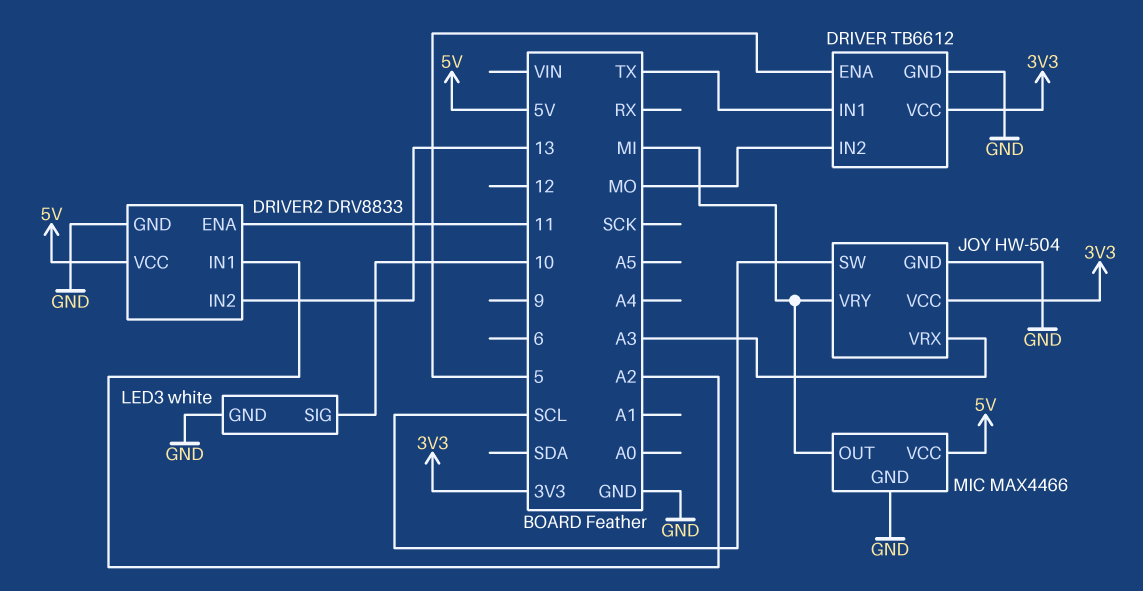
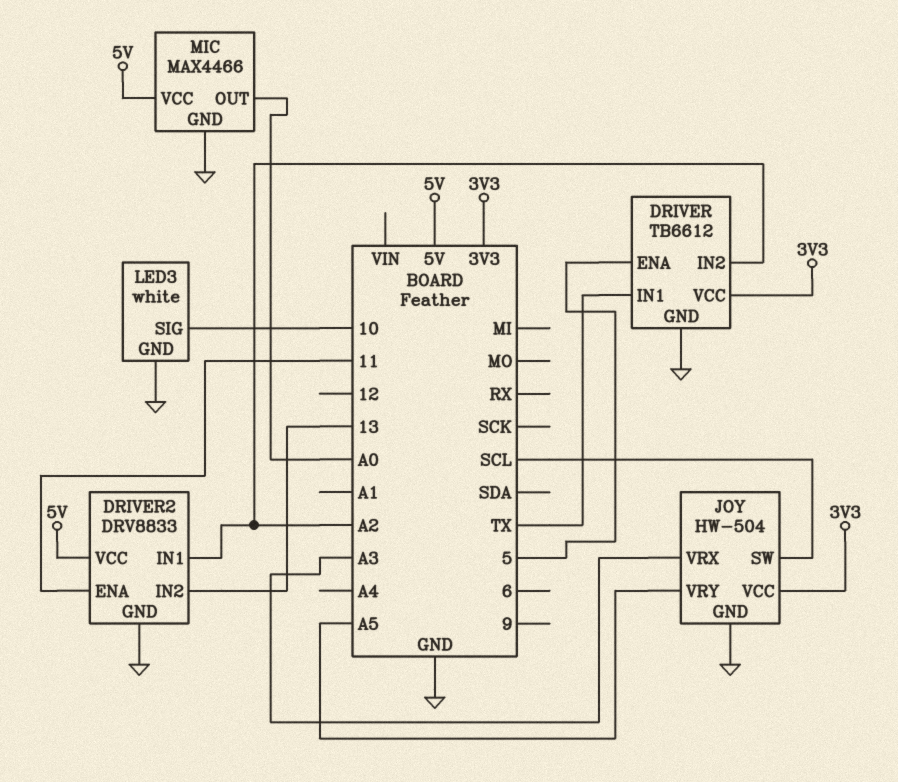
DRIVER pin IN2: MO -> A2
JOY pin VRY: MI -> A5
MIC pin OUT: MI -> A0

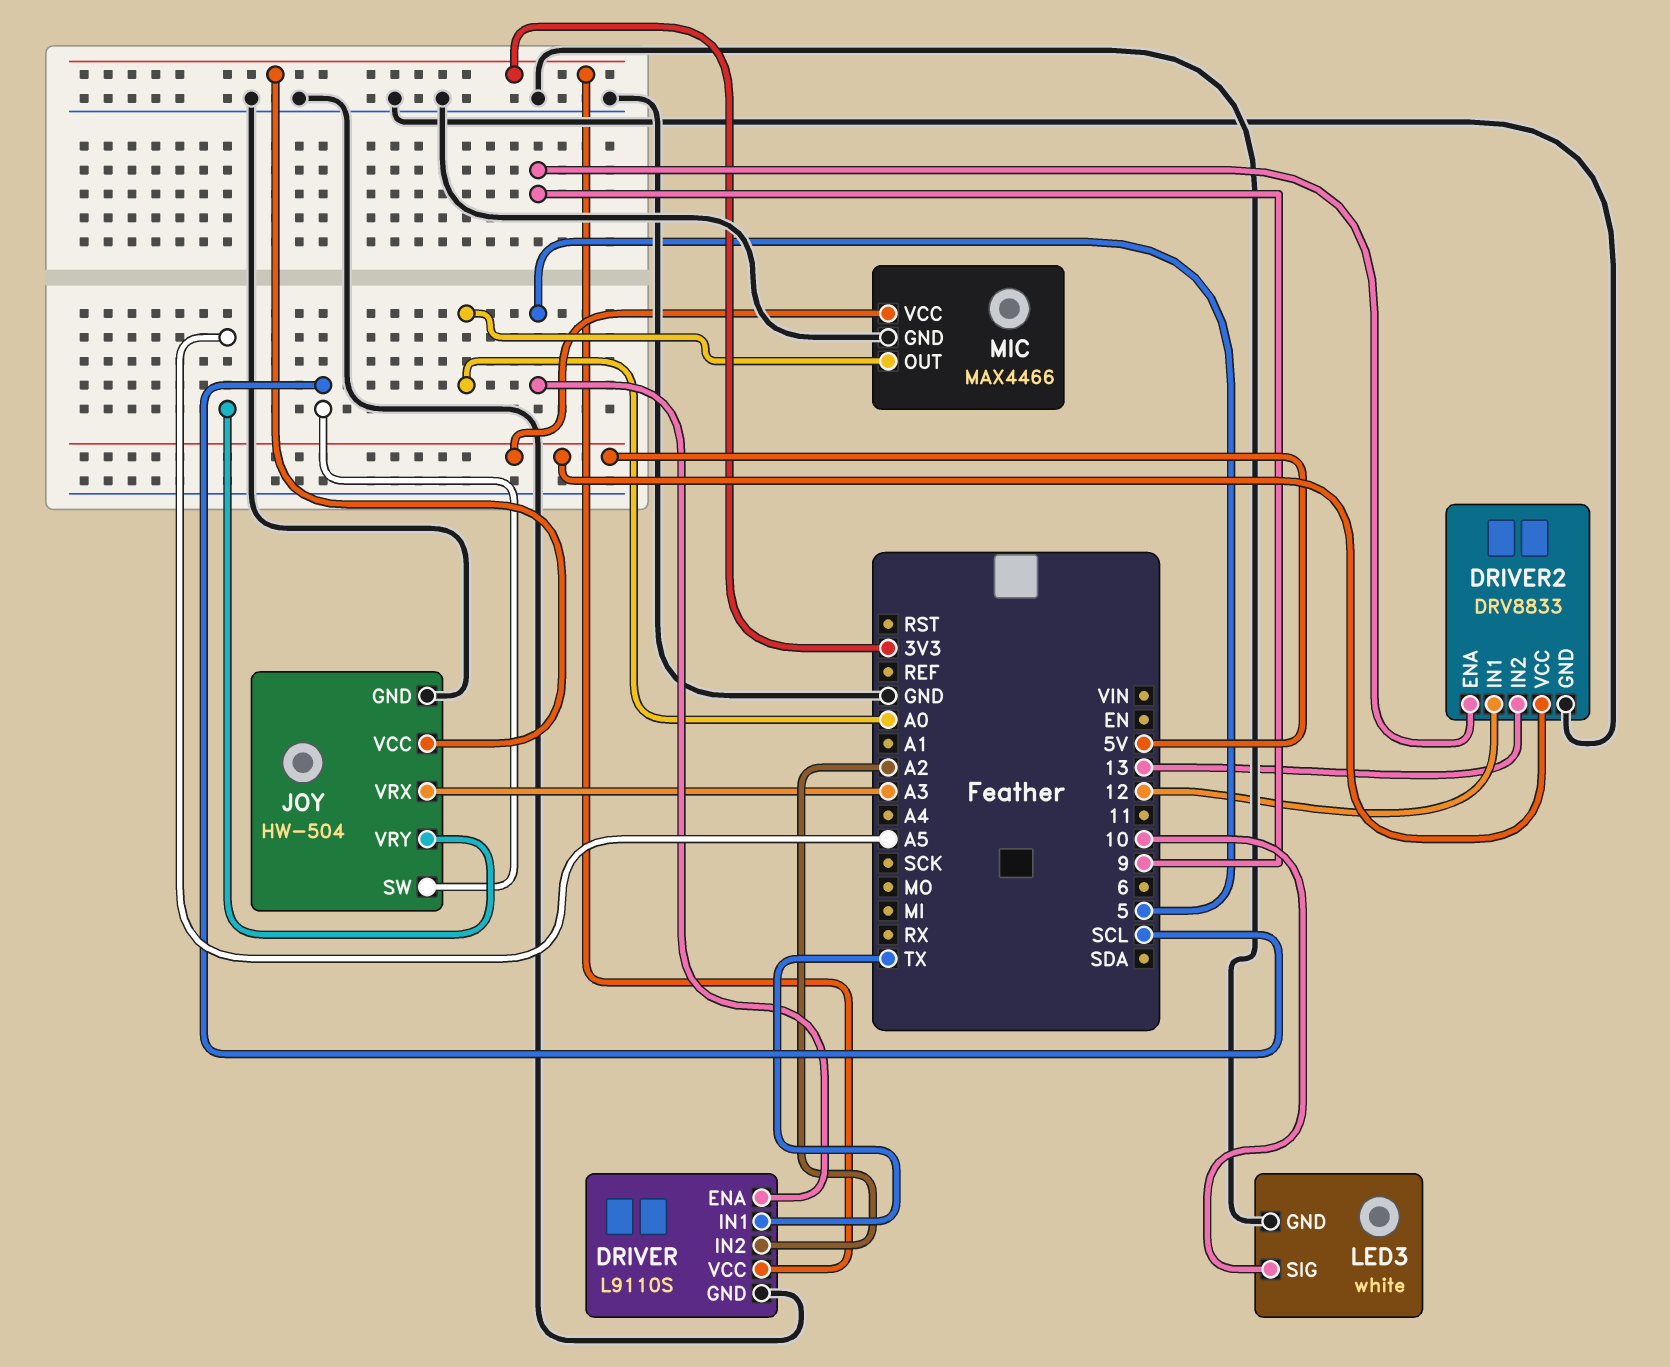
DRIVER: TB6612 -> L9110S
DRIVER2 pin ENA: 11 -> 9
DRIVER2 pin IN1: A2 -> 12

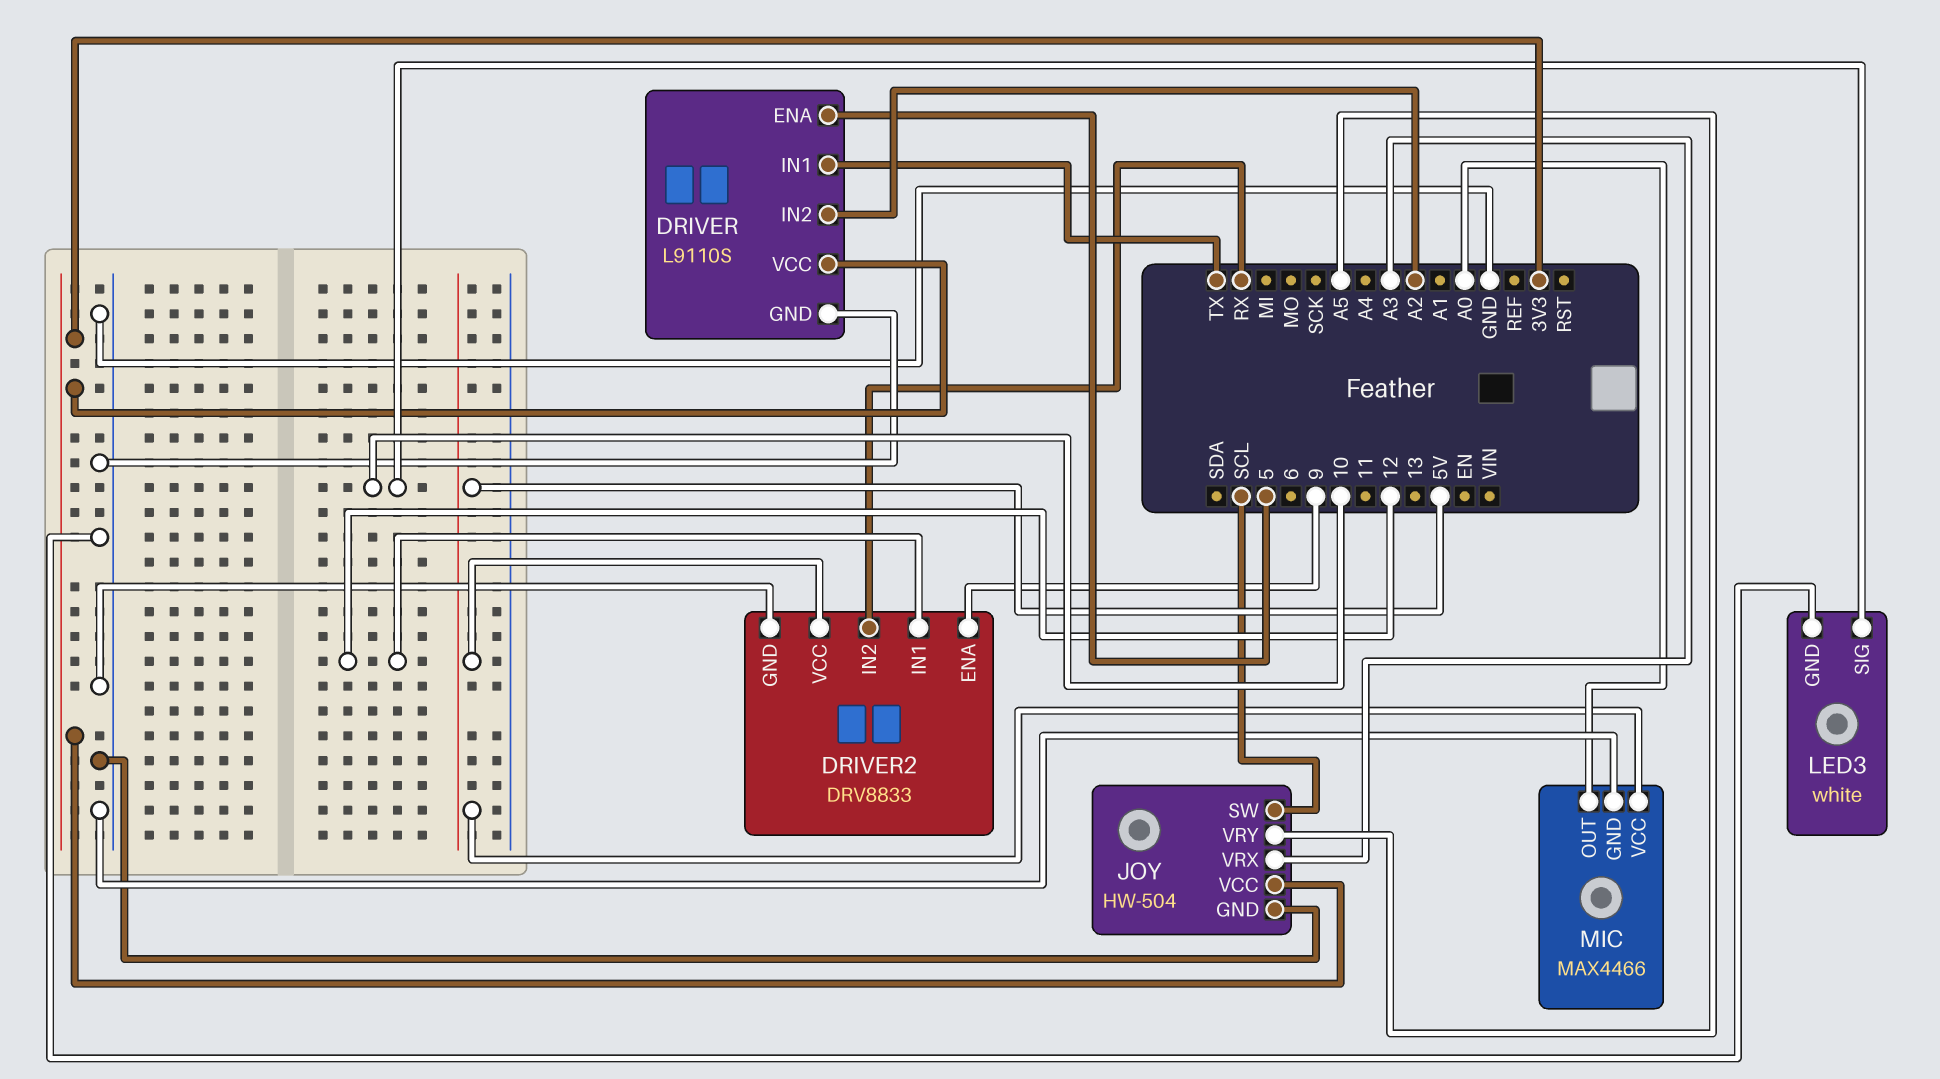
DRIVER2 pin IN2: 13 -> RX

